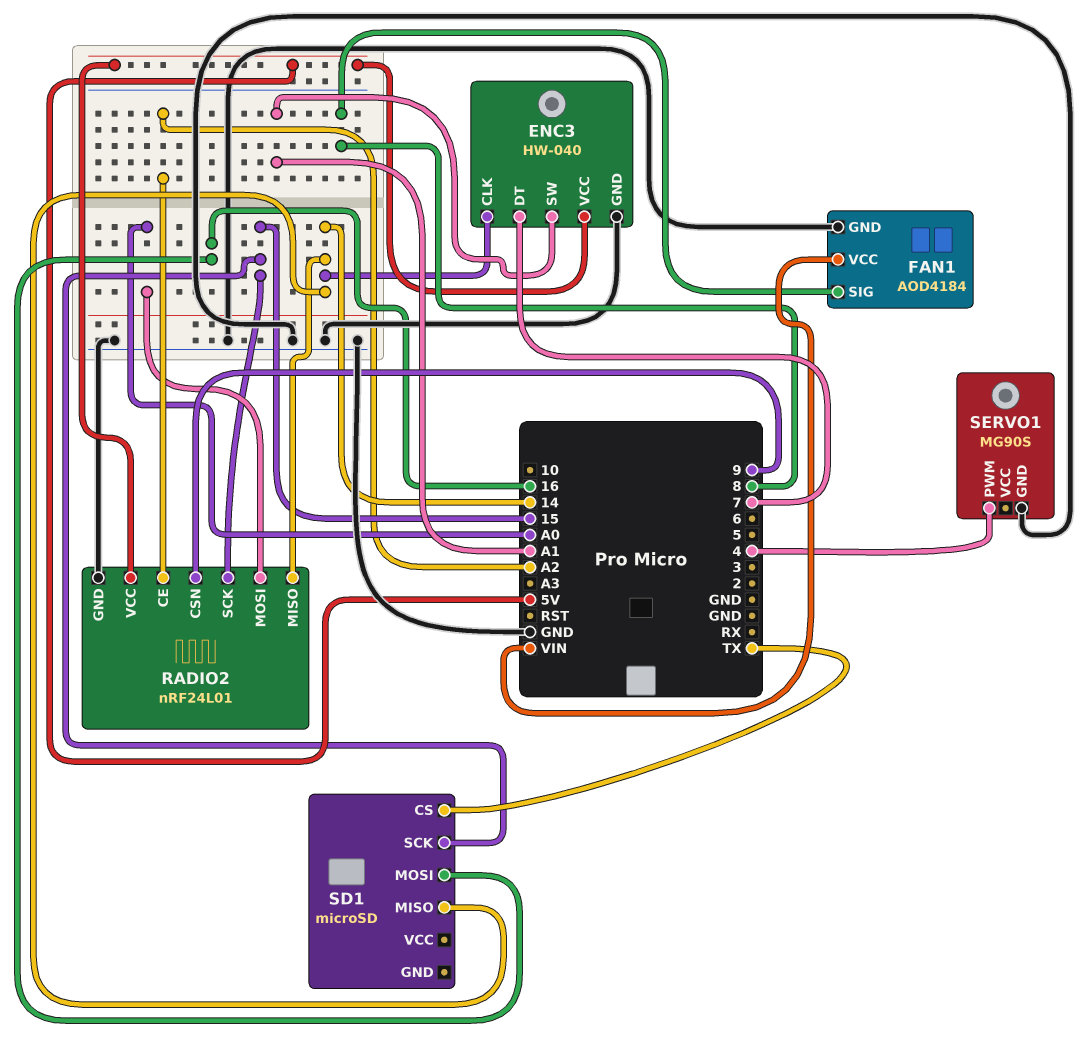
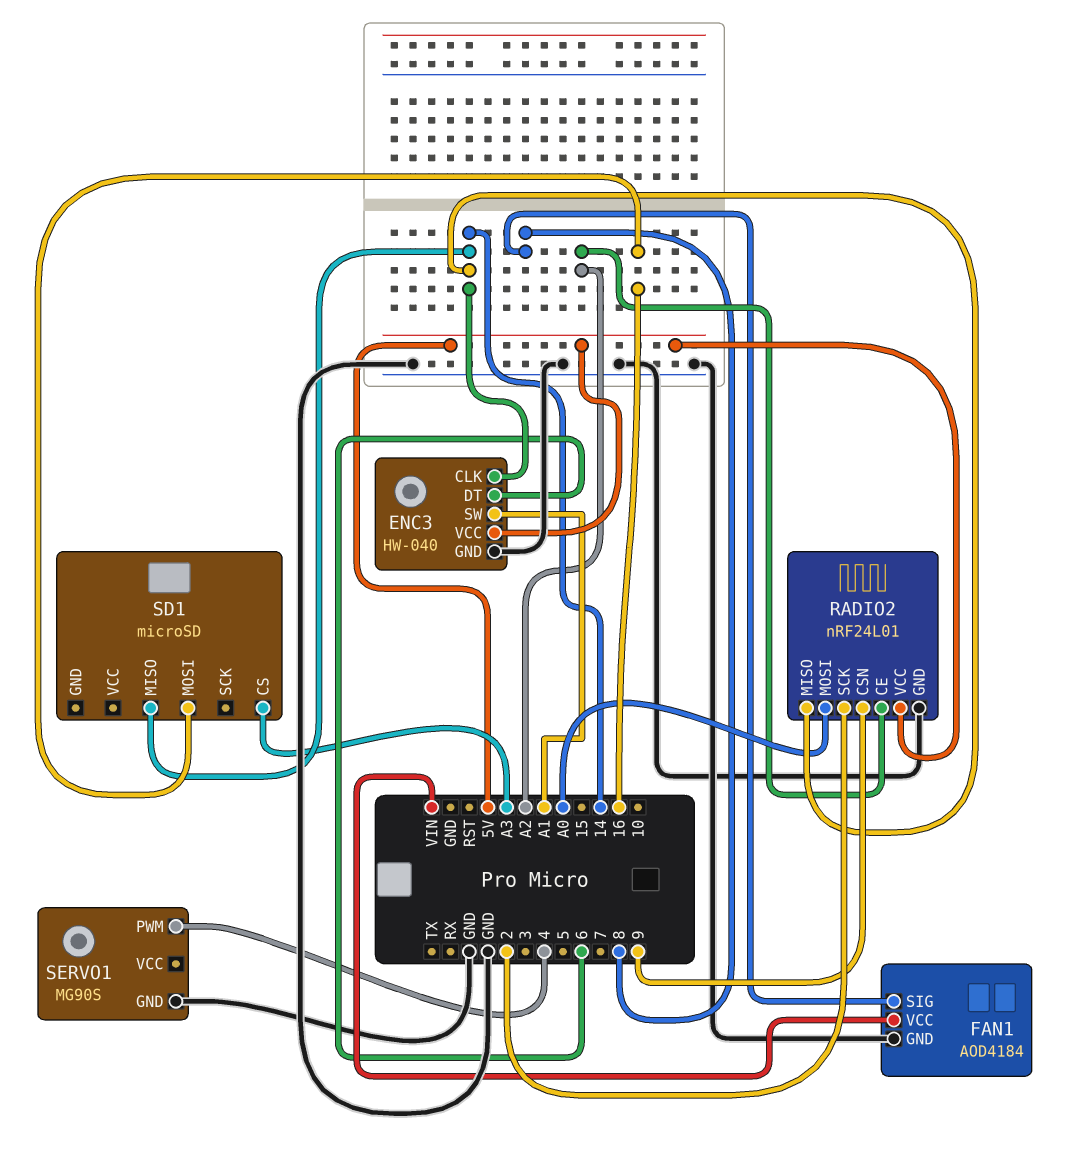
ENC3 pin DT: 7 -> 6
RADIO2 pin SCK: 15 -> 2
SD1 pin CS: TX -> A3
SD1 pin SCK: 15 -> none

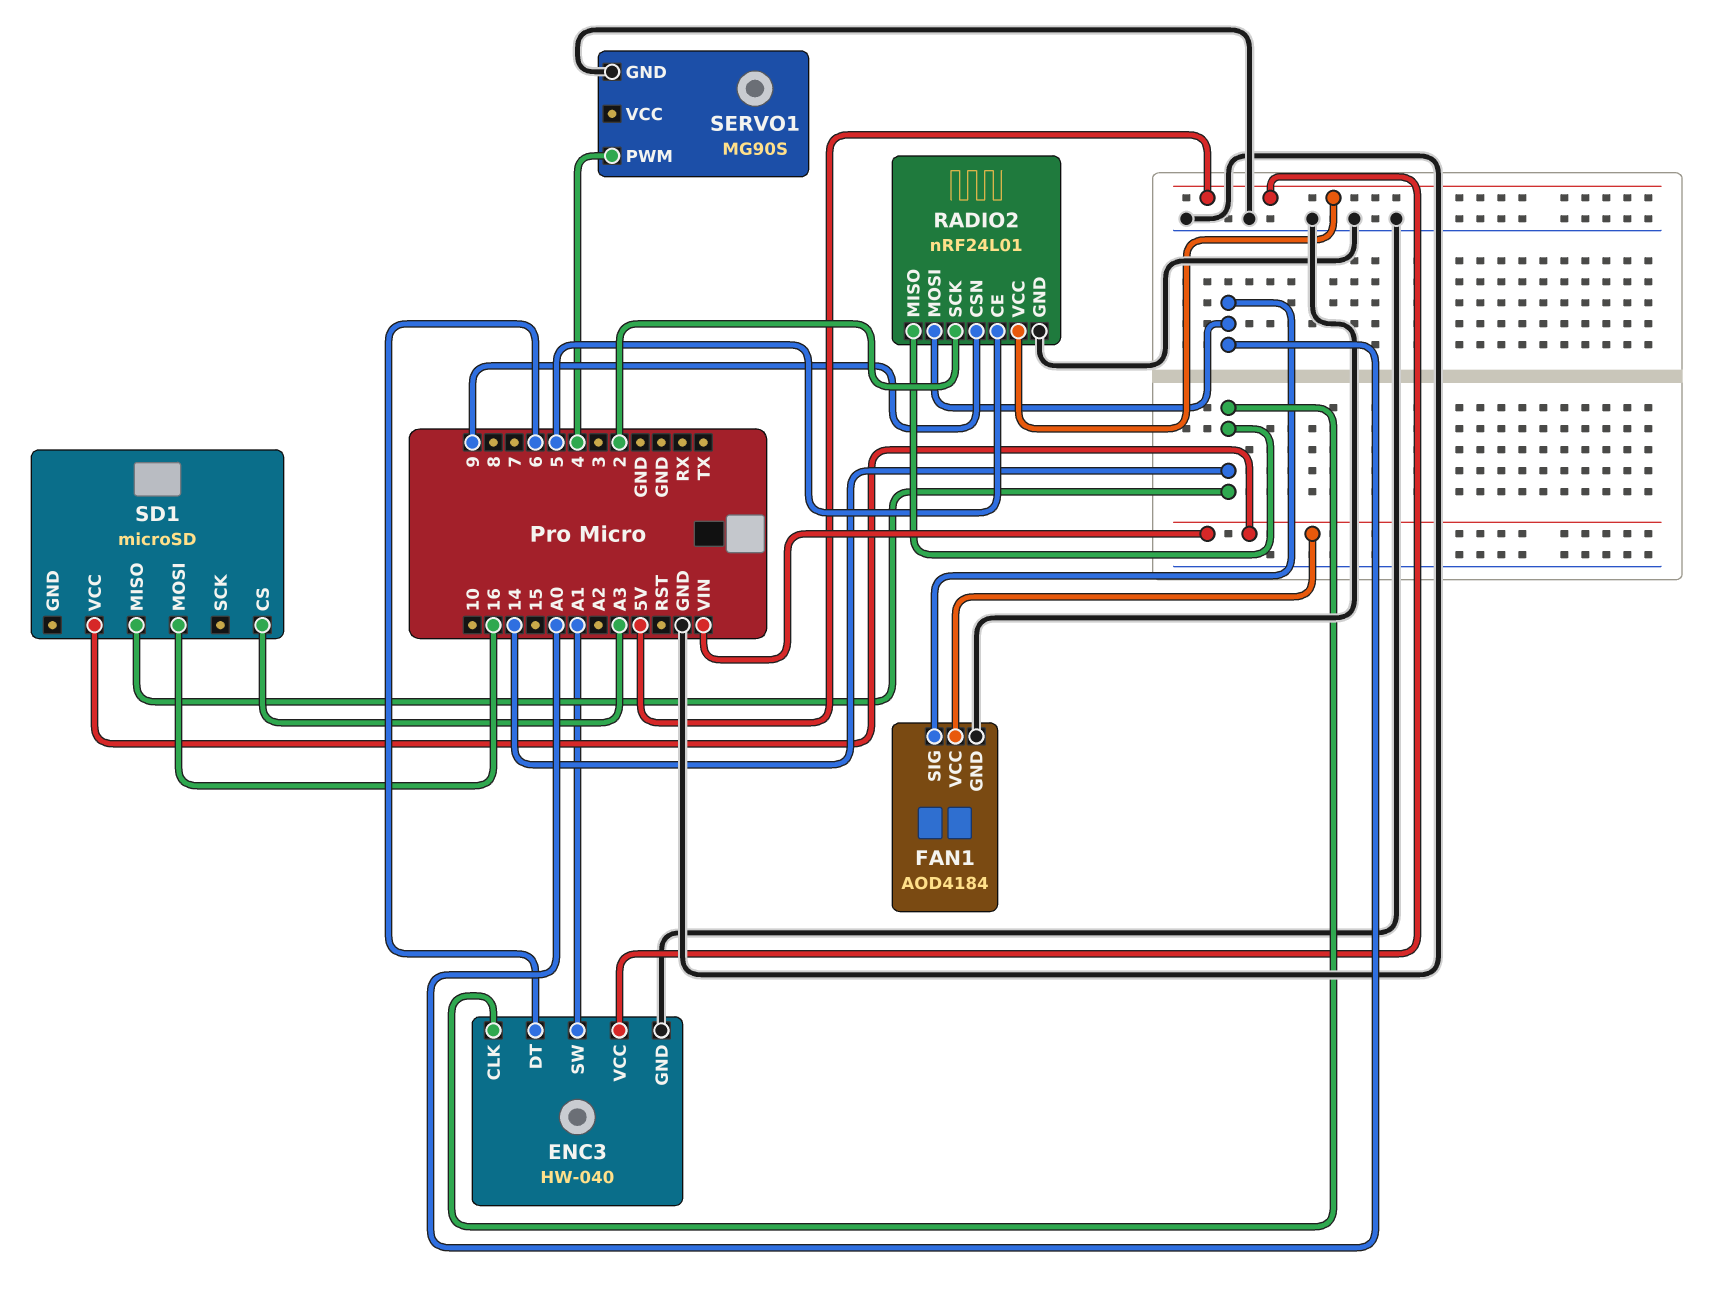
FAN1 pin SIG: 8 -> A0
RADIO2 pin CE: A2 -> 5
SD1 pin VCC: none -> VIN

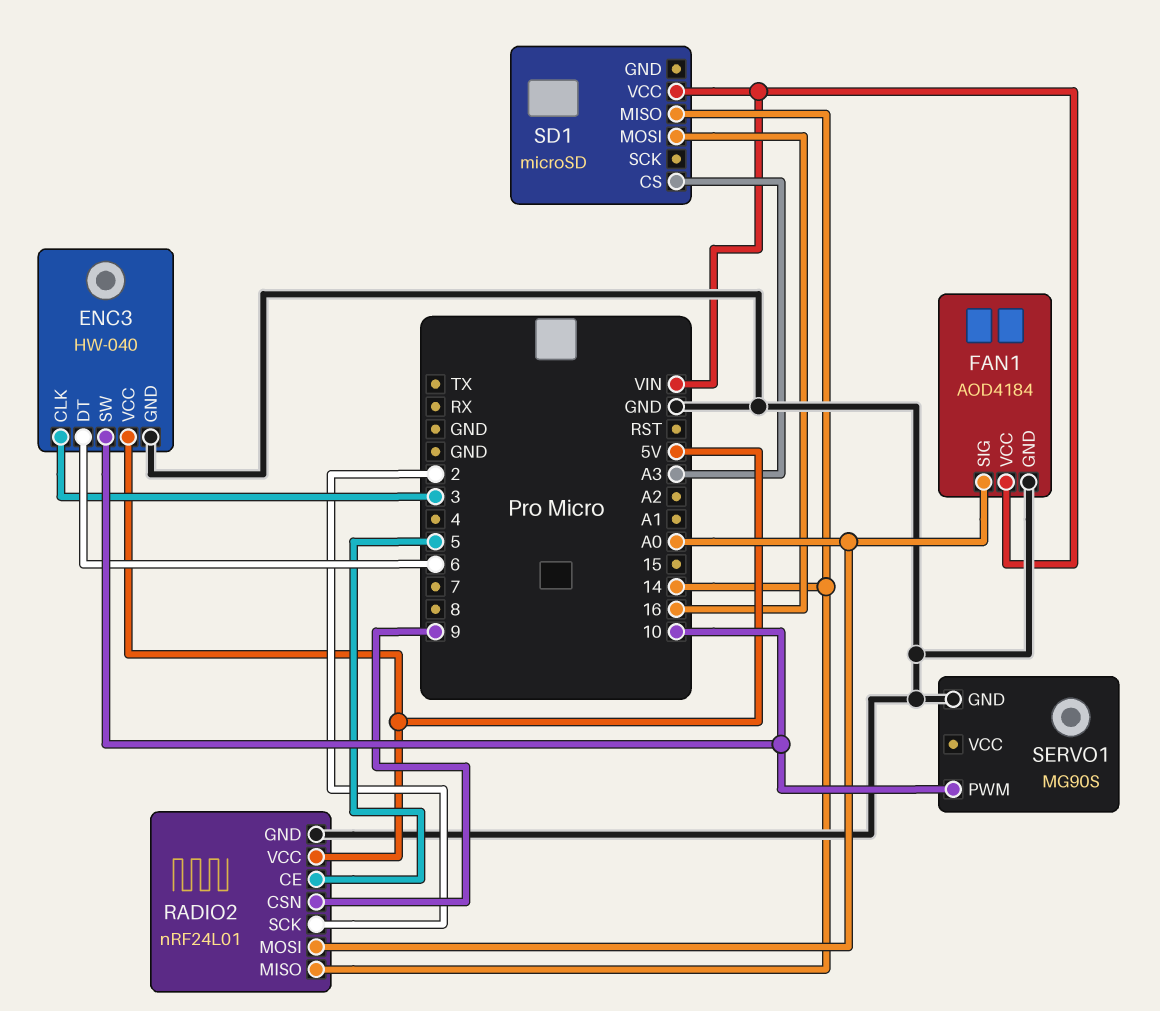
ENC3 pin CLK: 14 -> 3
ENC3 pin SW: A1 -> 10
SERVO1 pin PWM: 4 -> 10

